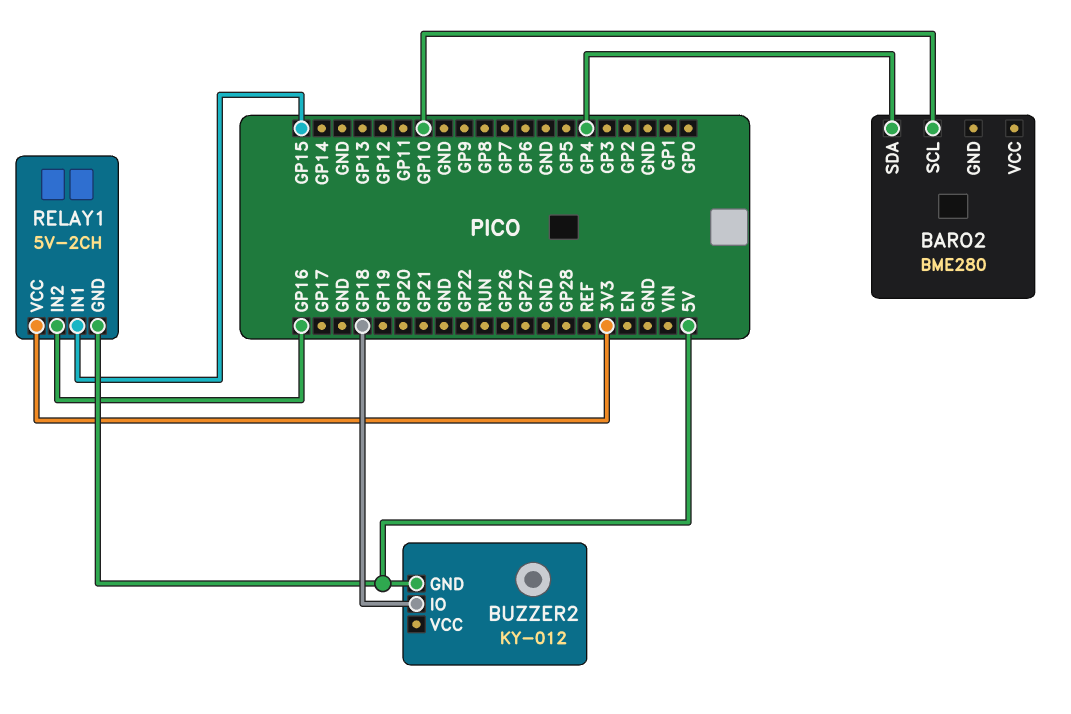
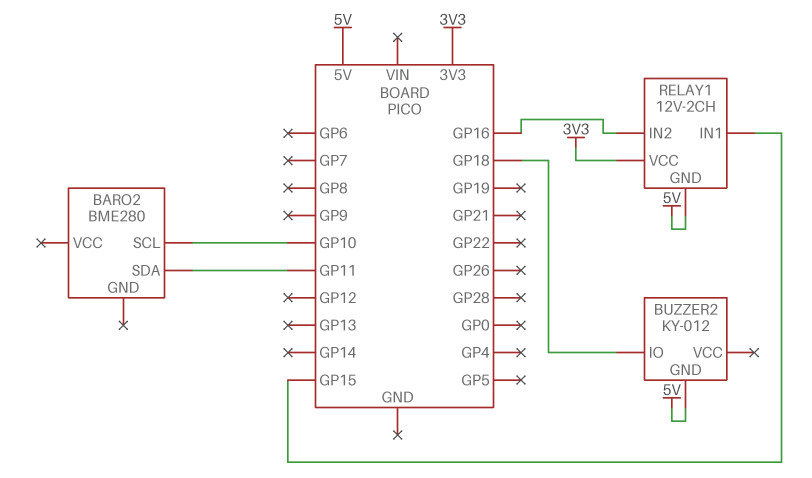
BARO2 pin SDA: GP4 -> GP11
RELAY1: 5V-2CH -> 12V-2CH

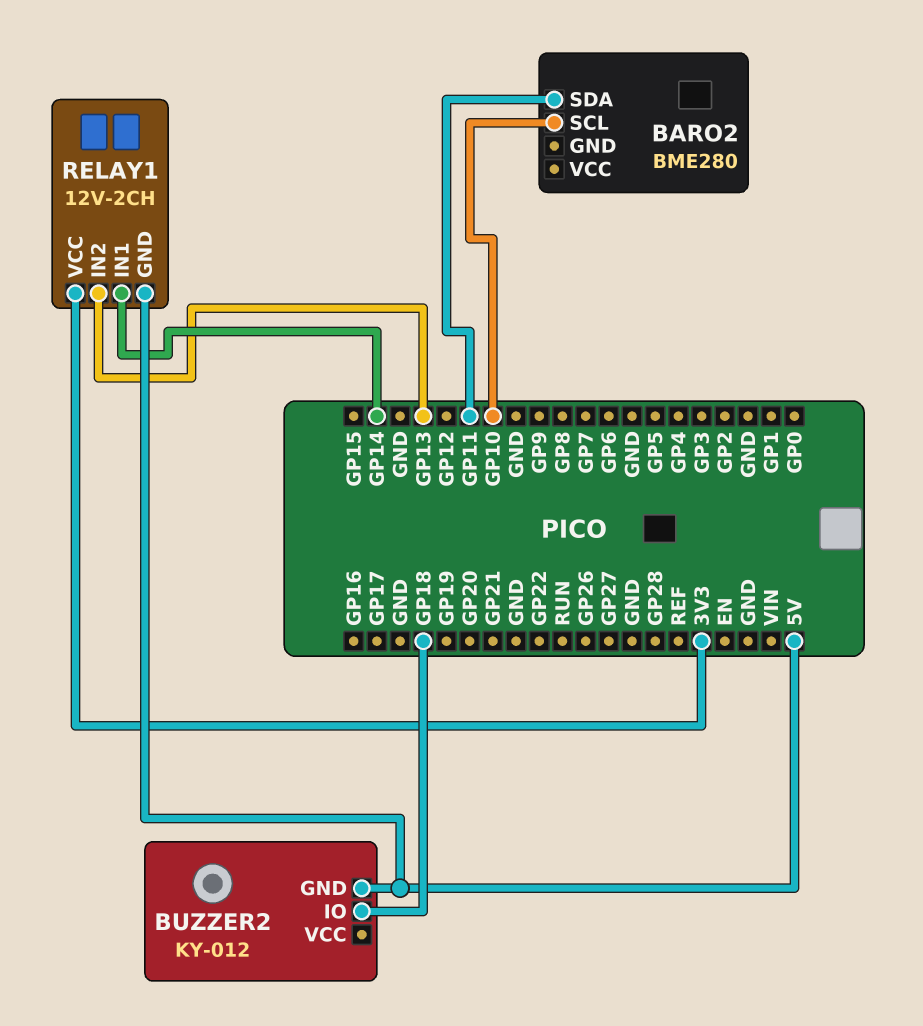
RELAY1 pin IN1: GP15 -> GP14
RELAY1 pin IN2: GP16 -> GP13

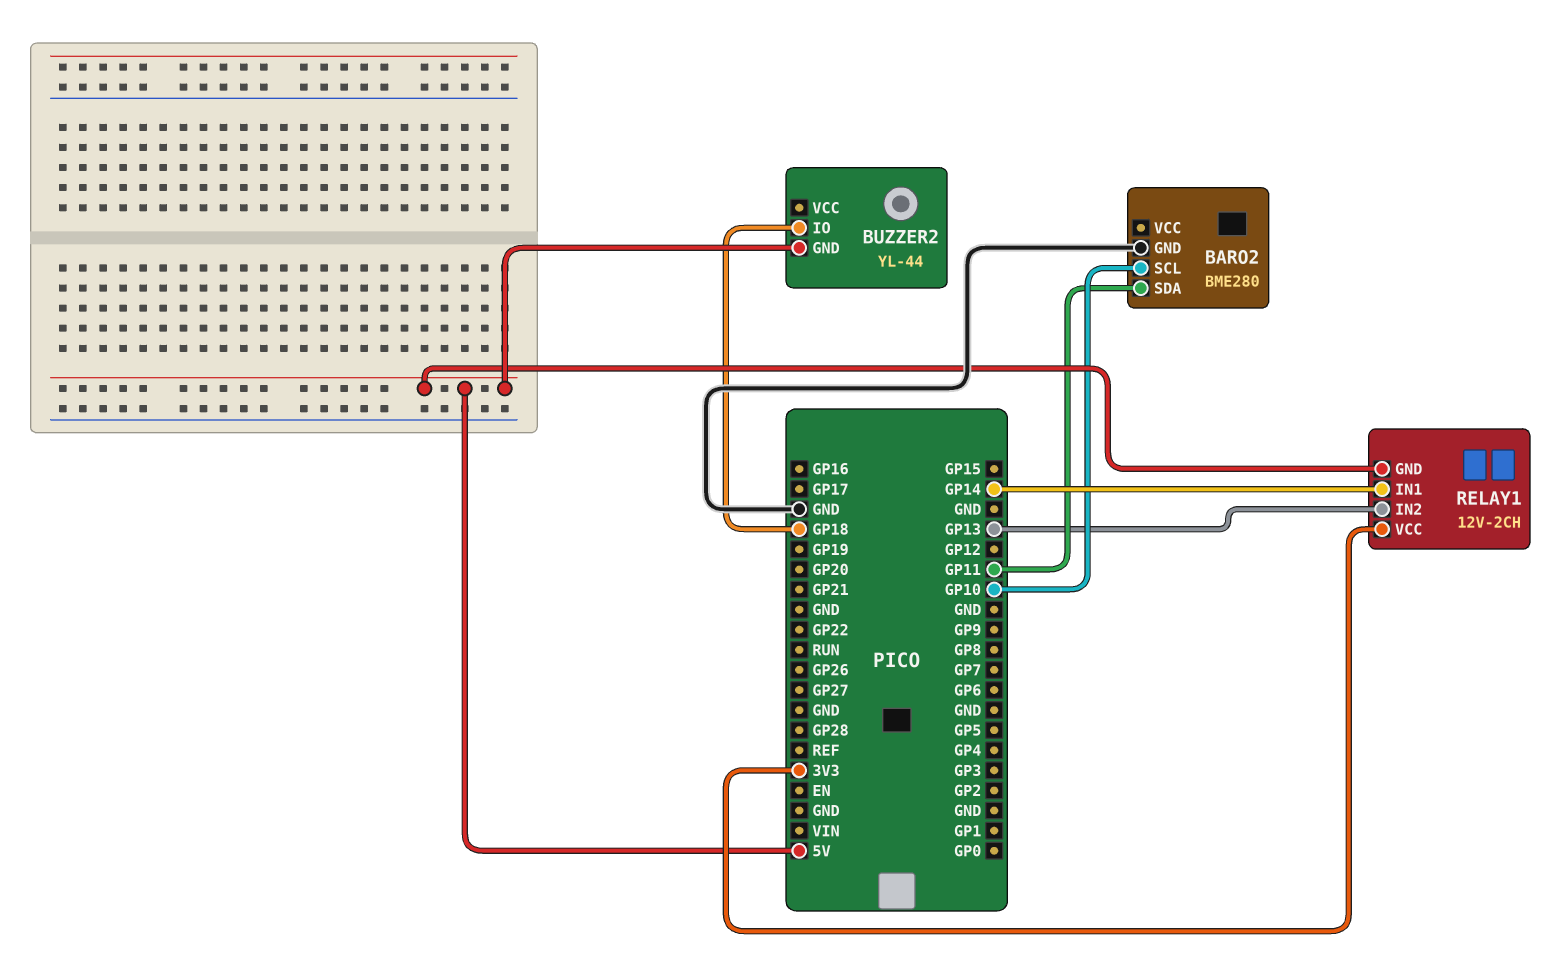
BARO2 pin GND: none -> GND
BUZZER2: KY-012 -> YL-44

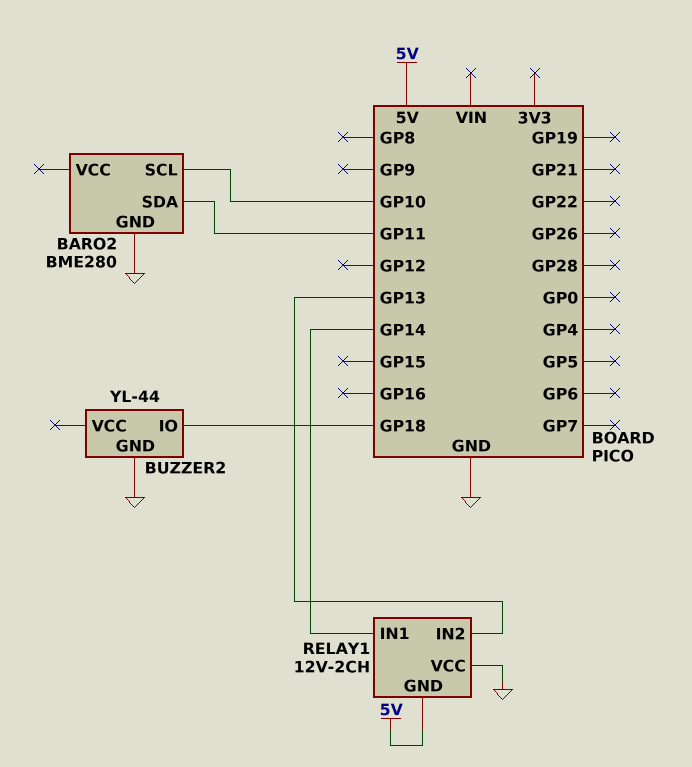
BUZZER2 pin GND: 5V -> GND
RELAY1 pin VCC: 3V3 -> GND

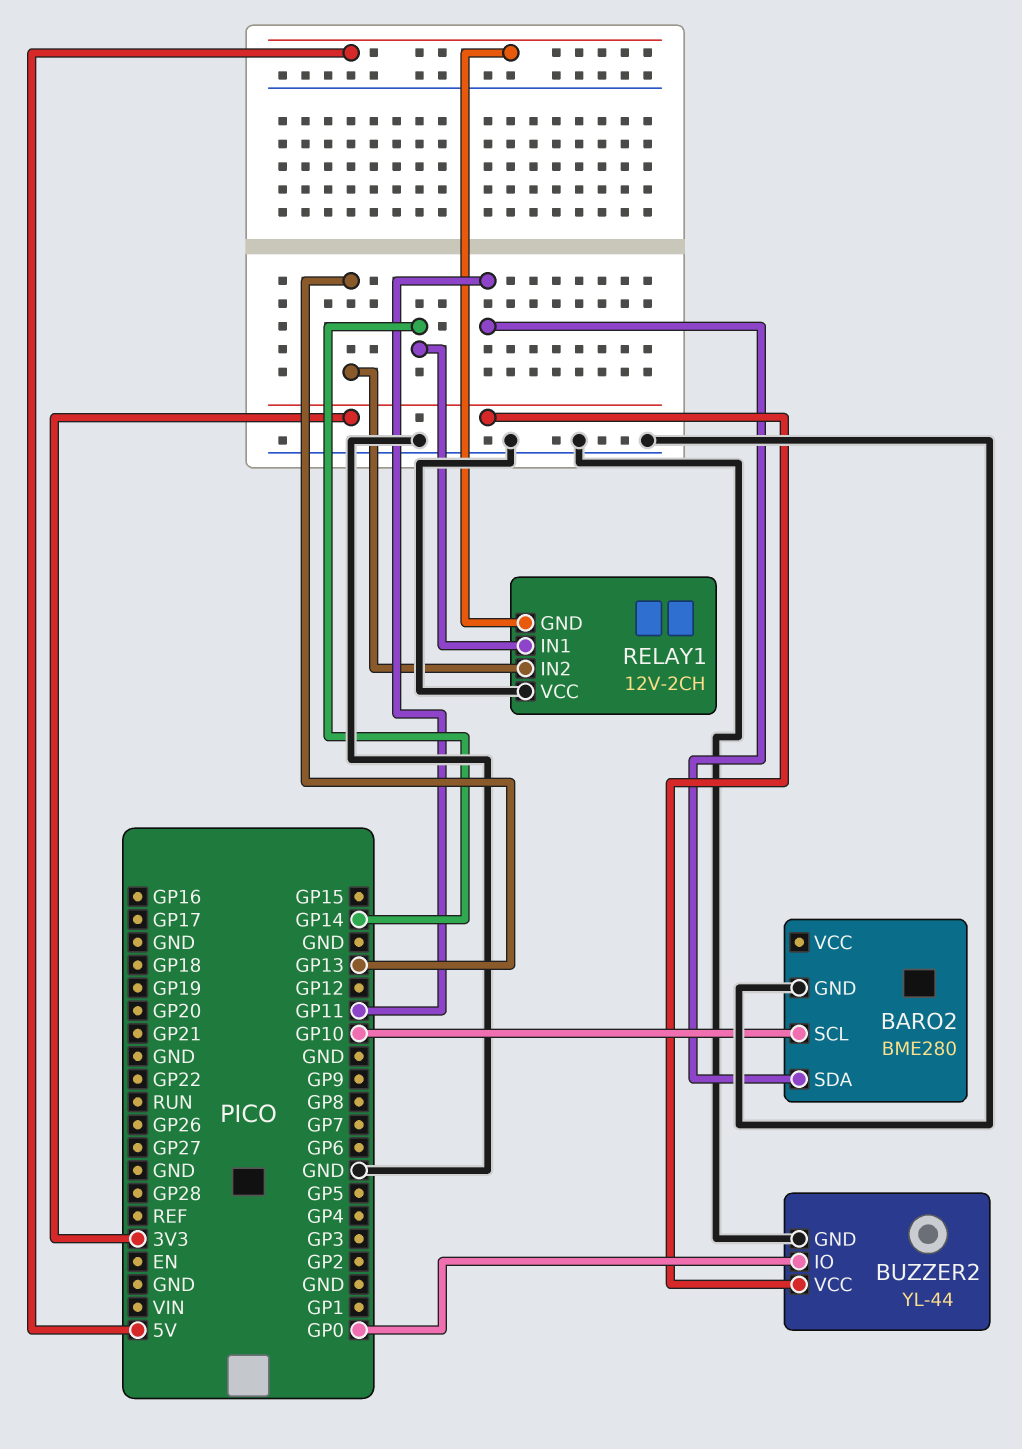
BUZZER2 pin IO: GP18 -> GP0
BUZZER2 pin VCC: none -> 3V3

